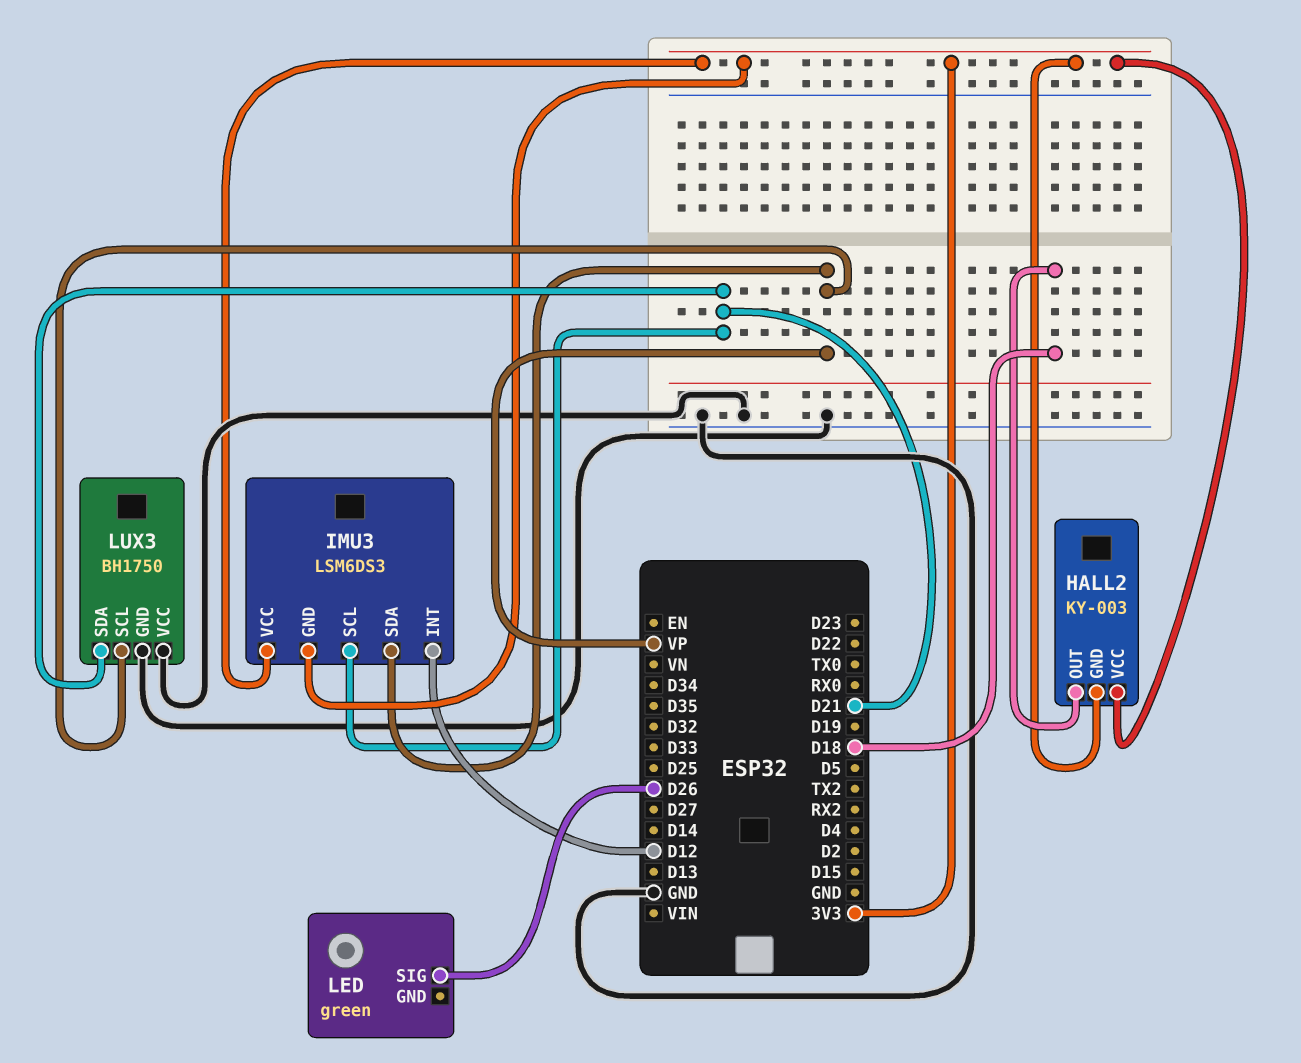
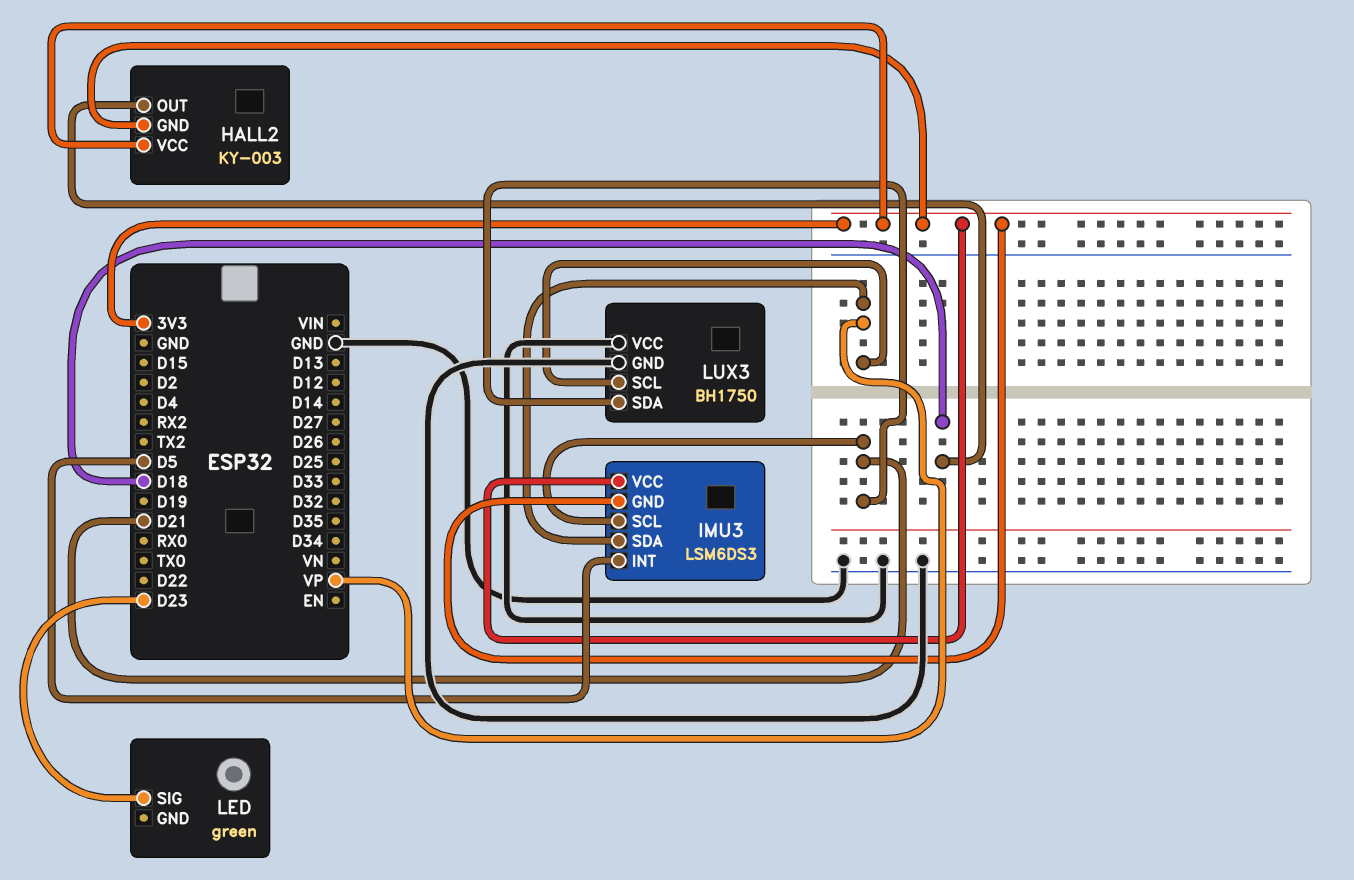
IMU3 pin INT: D12 -> D5
LED pin SIG: D26 -> D23

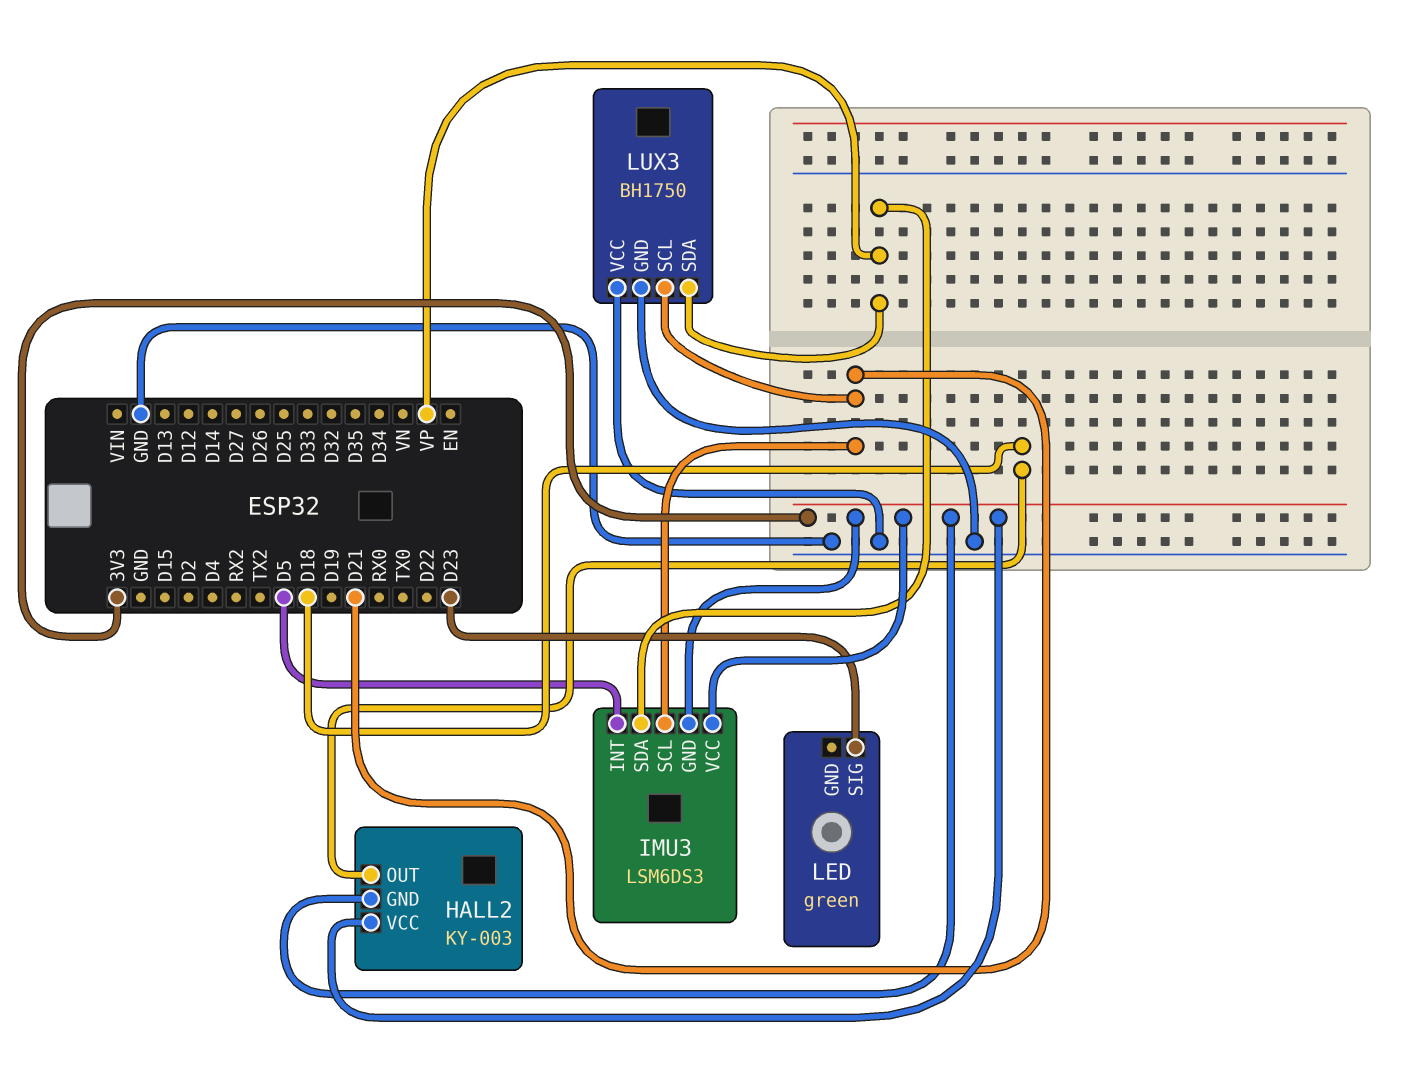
LUX3 pin SCL: VP -> D21
LUX3 pin SDA: D21 -> VP

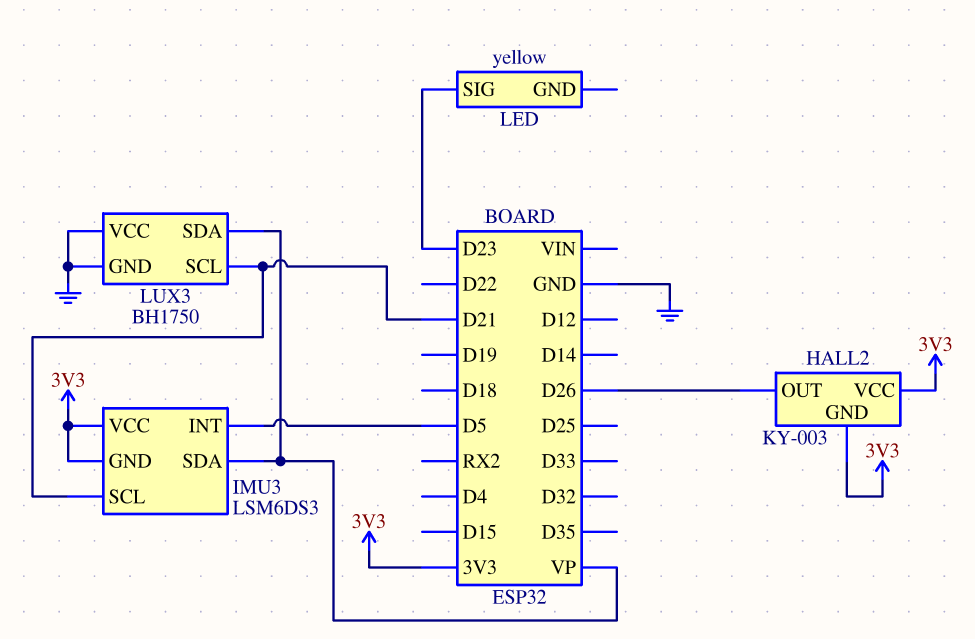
HALL2 pin OUT: D18 -> D26
LED: green -> yellow

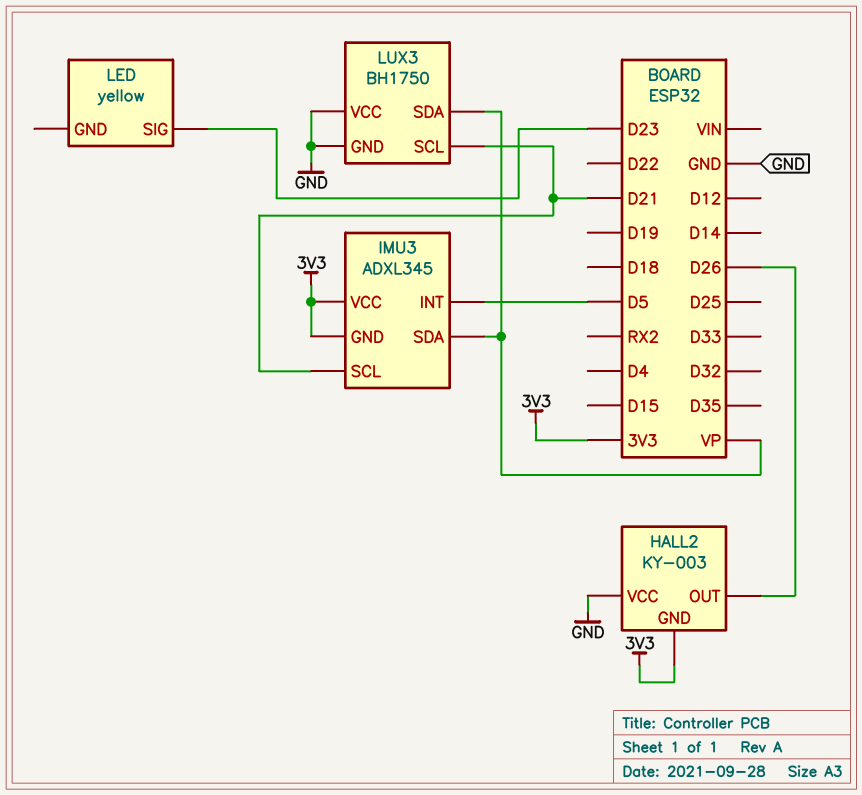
HALL2 pin VCC: 3V3 -> GND
IMU3: LSM6DS3 -> ADXL345

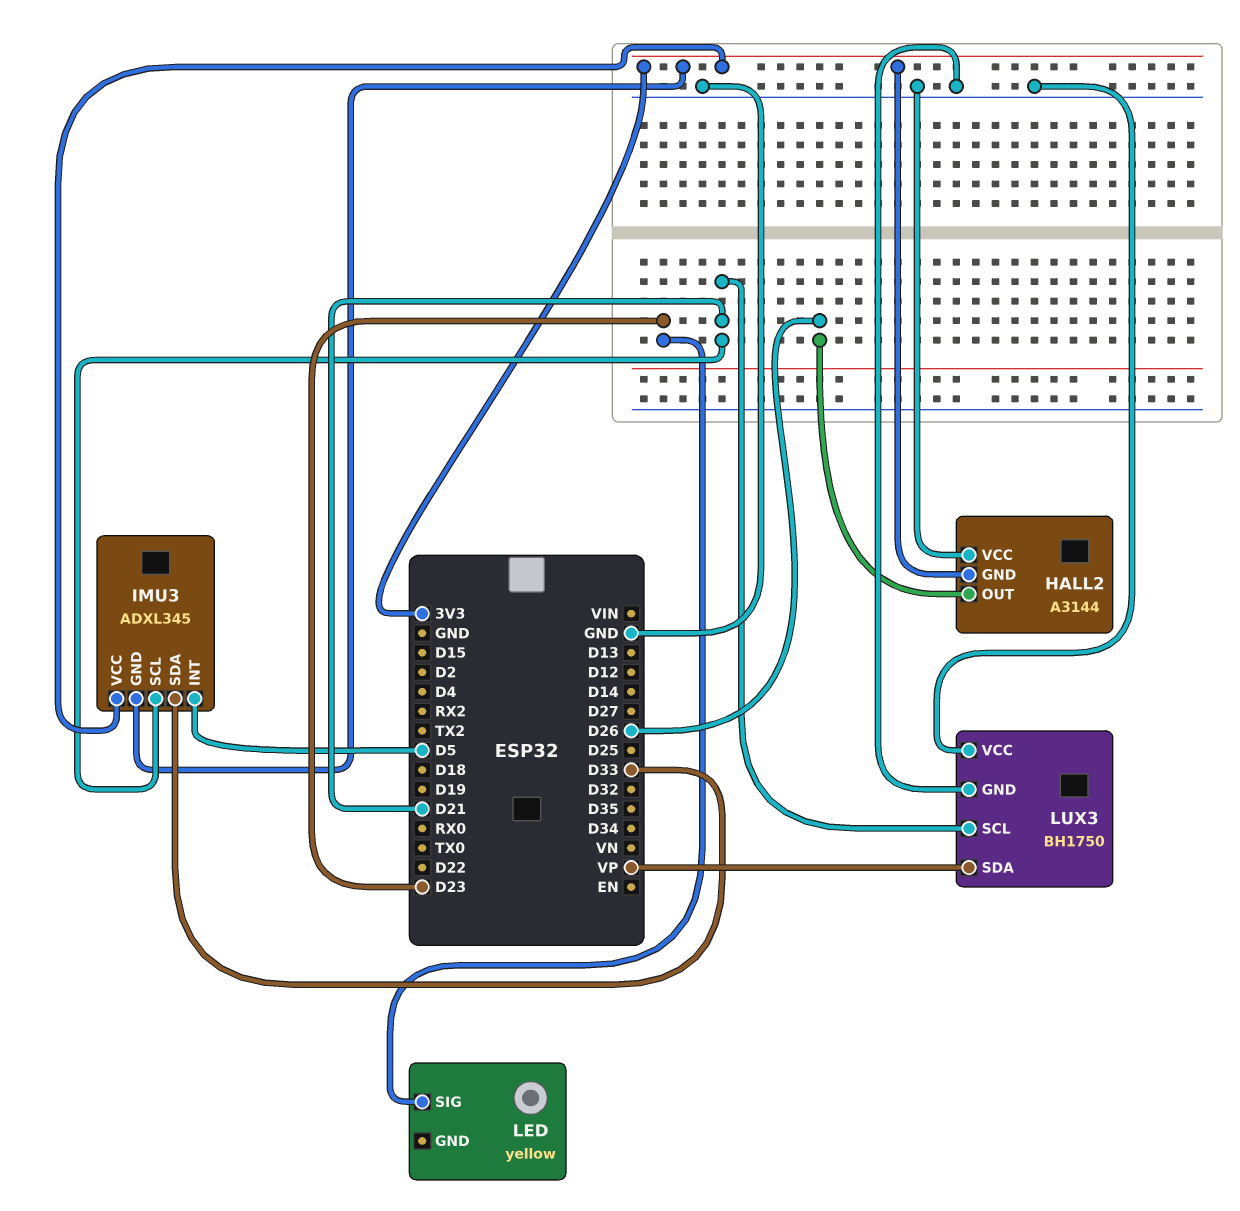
HALL2: KY-003 -> A3144
IMU3 pin SDA: VP -> D33

